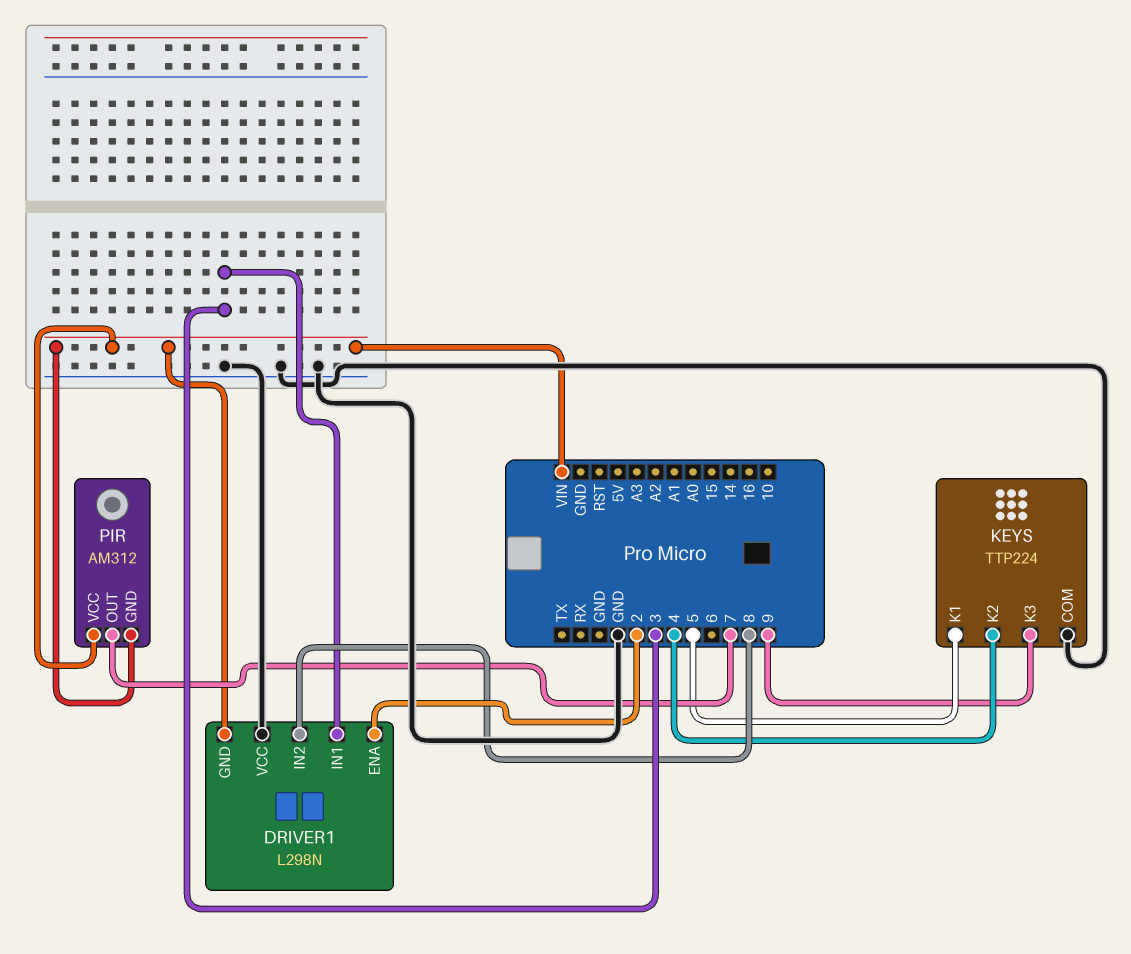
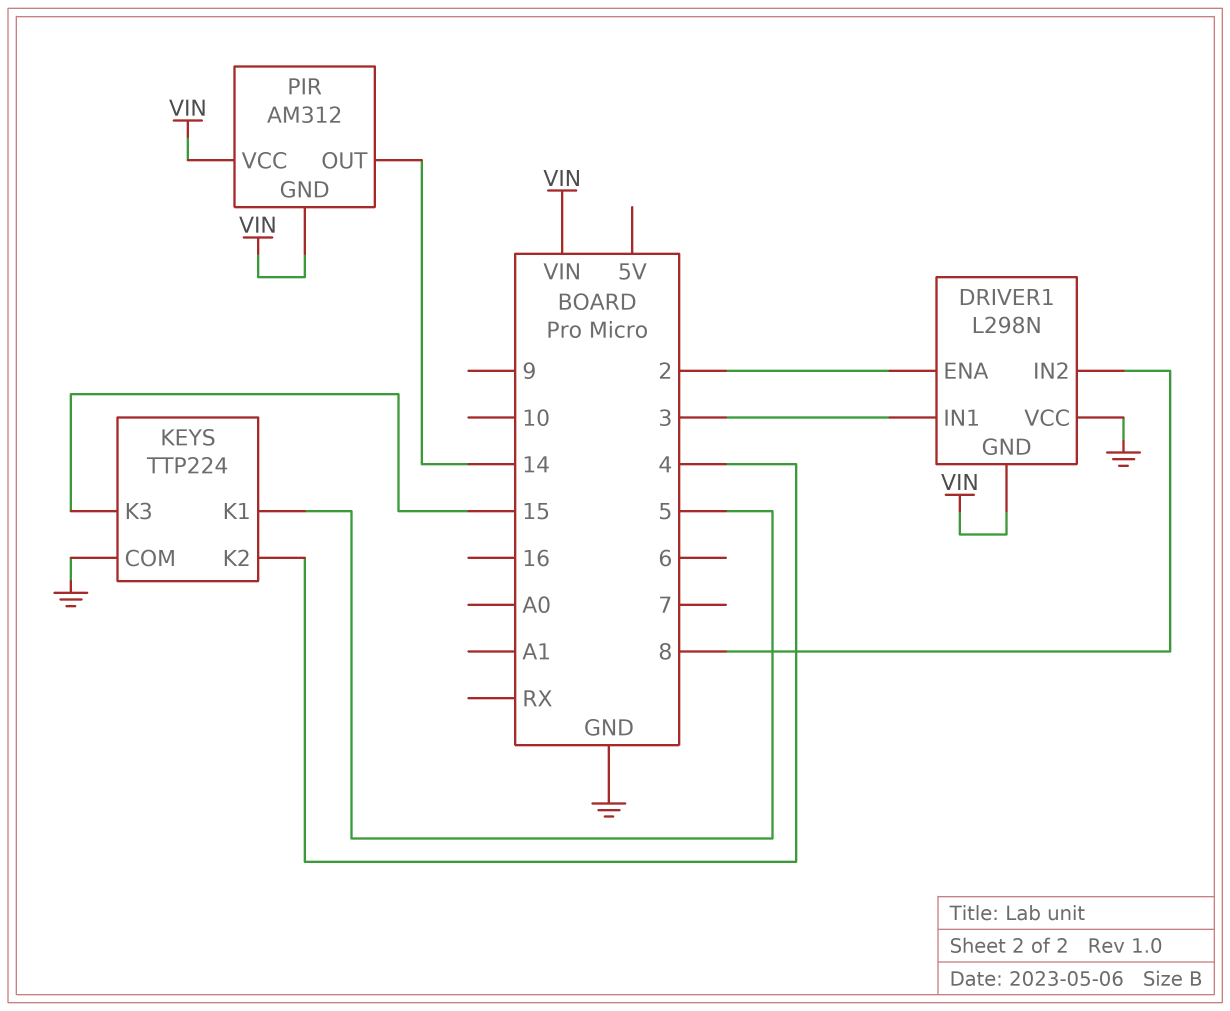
KEYS pin K3: 9 -> 15
PIR pin OUT: 7 -> 14

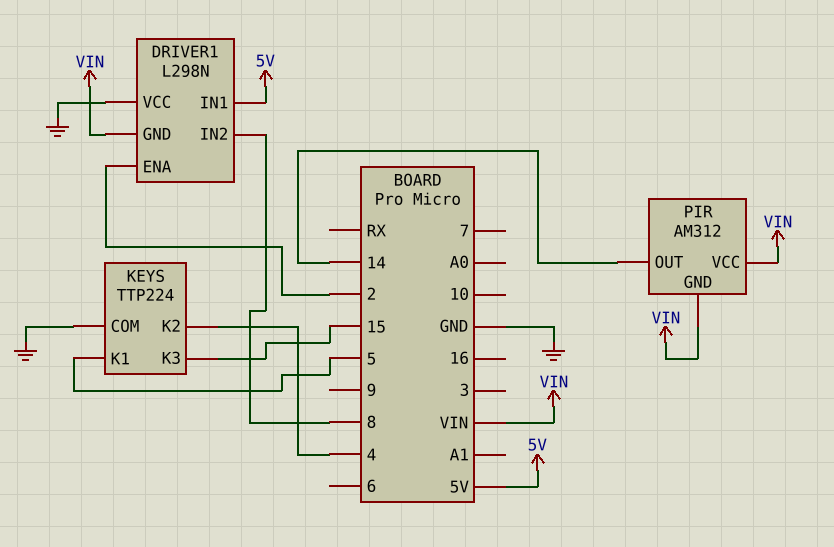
DRIVER1 pin IN1: 3 -> 5V

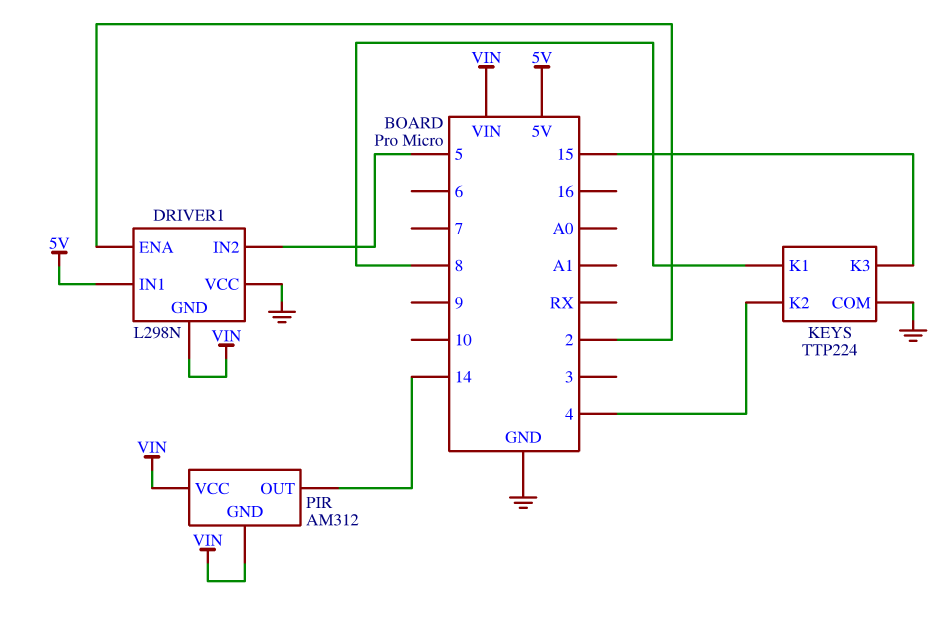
DRIVER1 pin IN2: 8 -> 5
KEYS pin K1: 5 -> 8

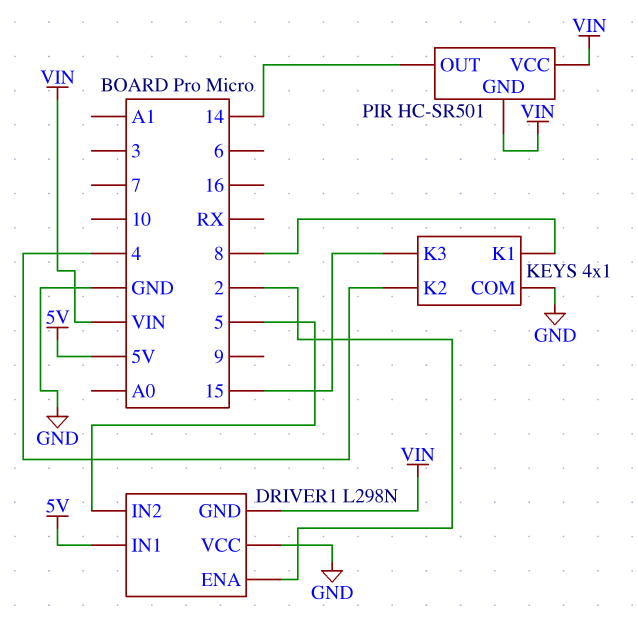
KEYS: TTP224 -> 4x1
PIR: AM312 -> HC-SR501

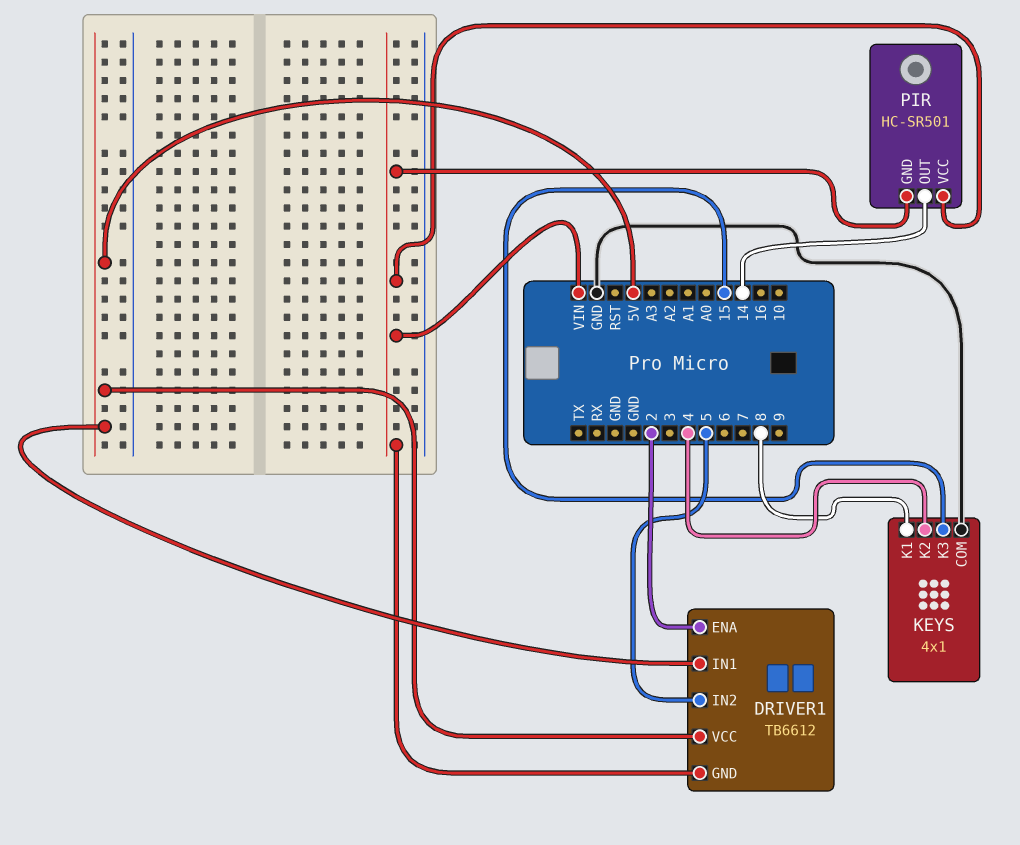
DRIVER1: L298N -> TB6612
DRIVER1 pin VCC: GND -> 5V

